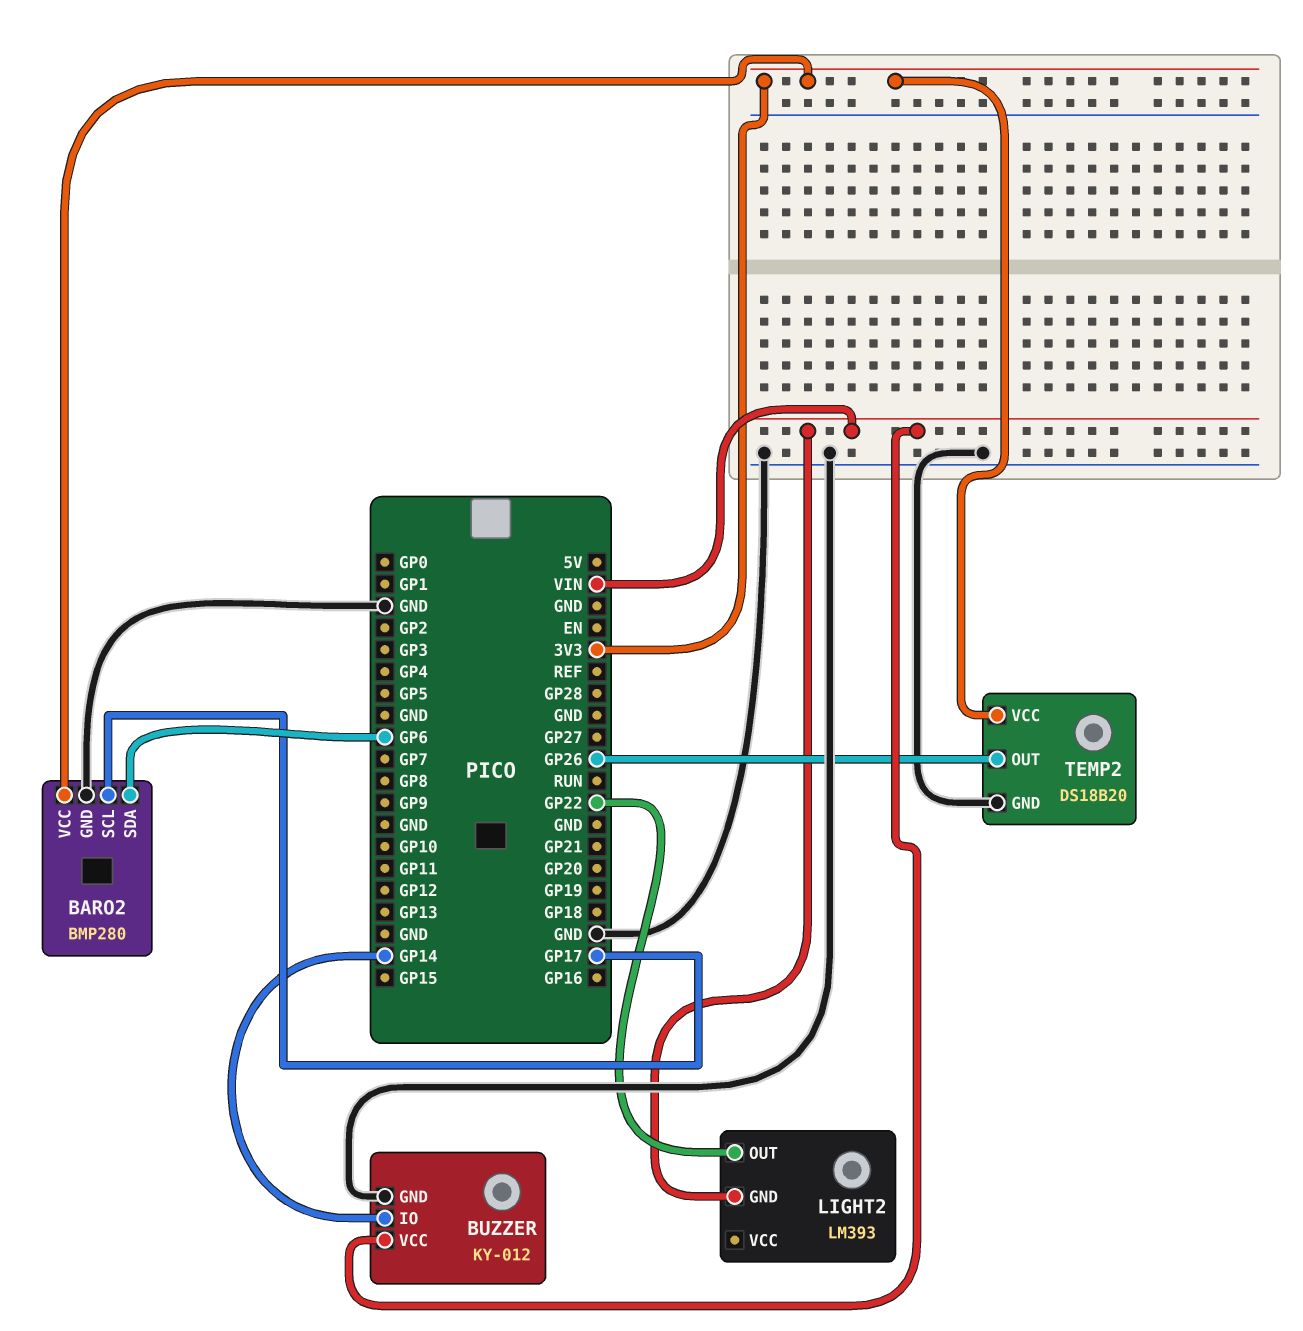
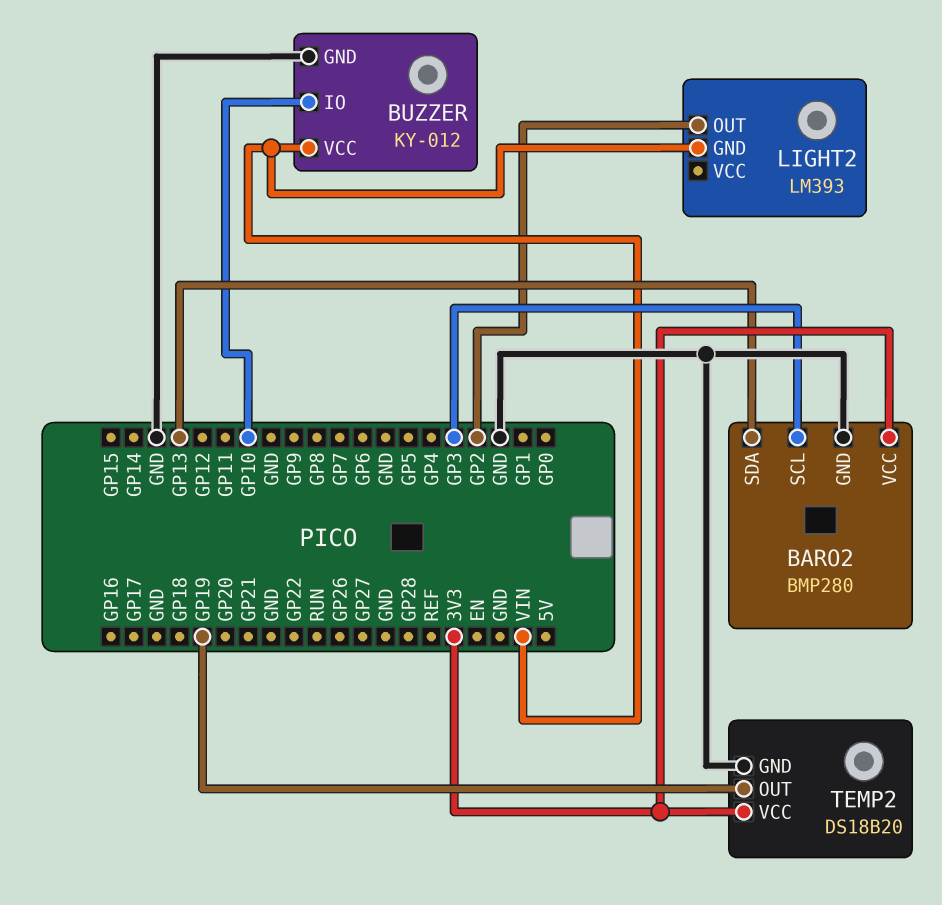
BARO2 pin SCL: GP17 -> GP3
BARO2 pin SDA: GP6 -> GP13
BUZZER pin IO: GP14 -> GP10
LIGHT2 pin OUT: GP22 -> GP2
TEMP2 pin OUT: GP26 -> GP19

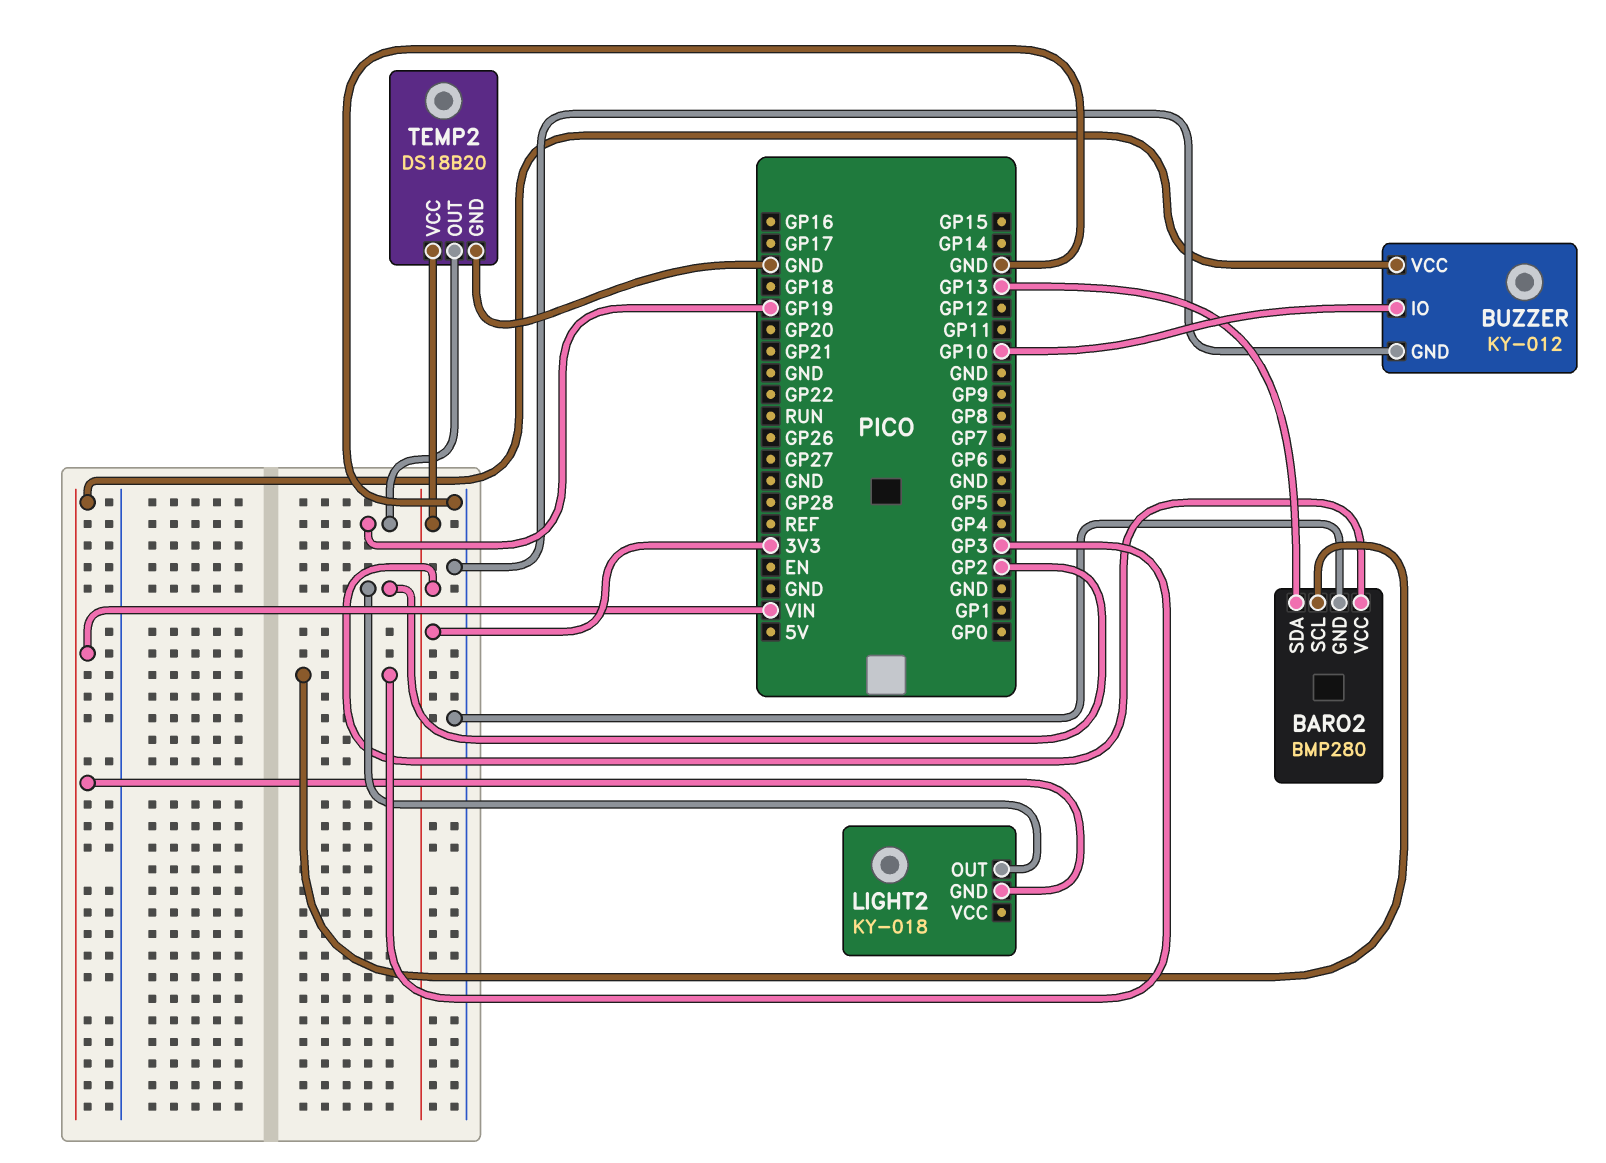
LIGHT2: LM393 -> KY-018

